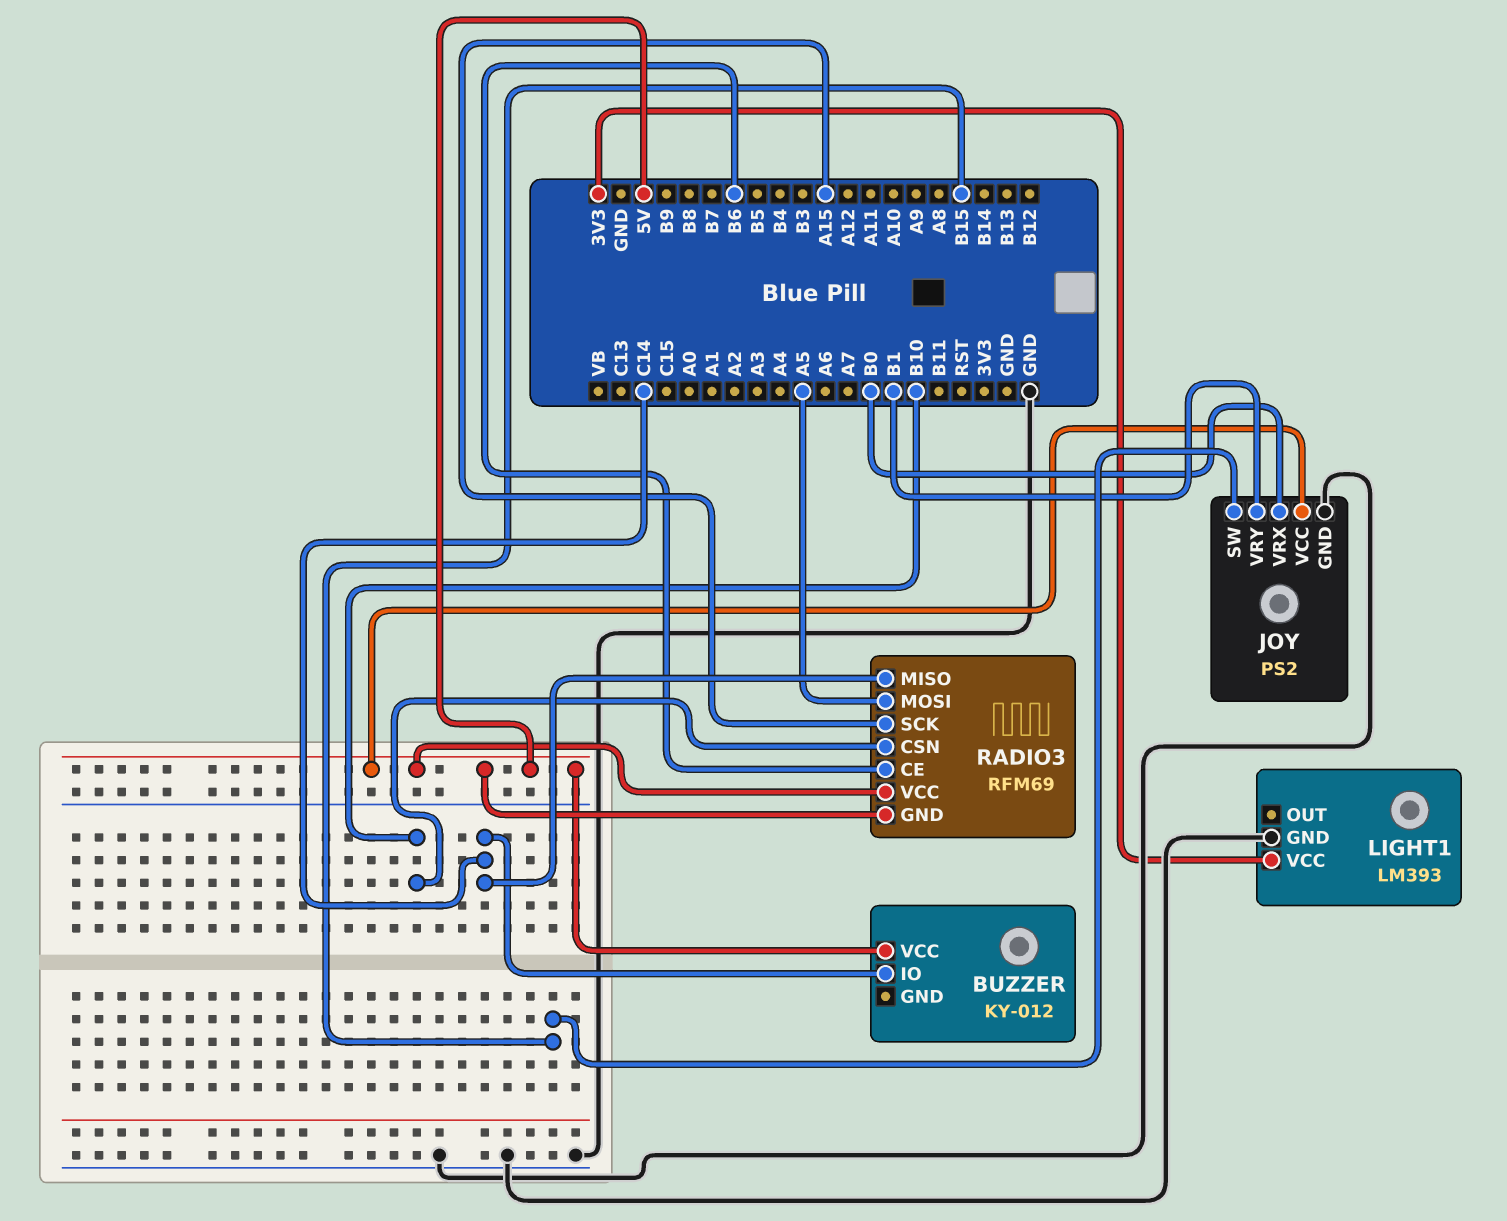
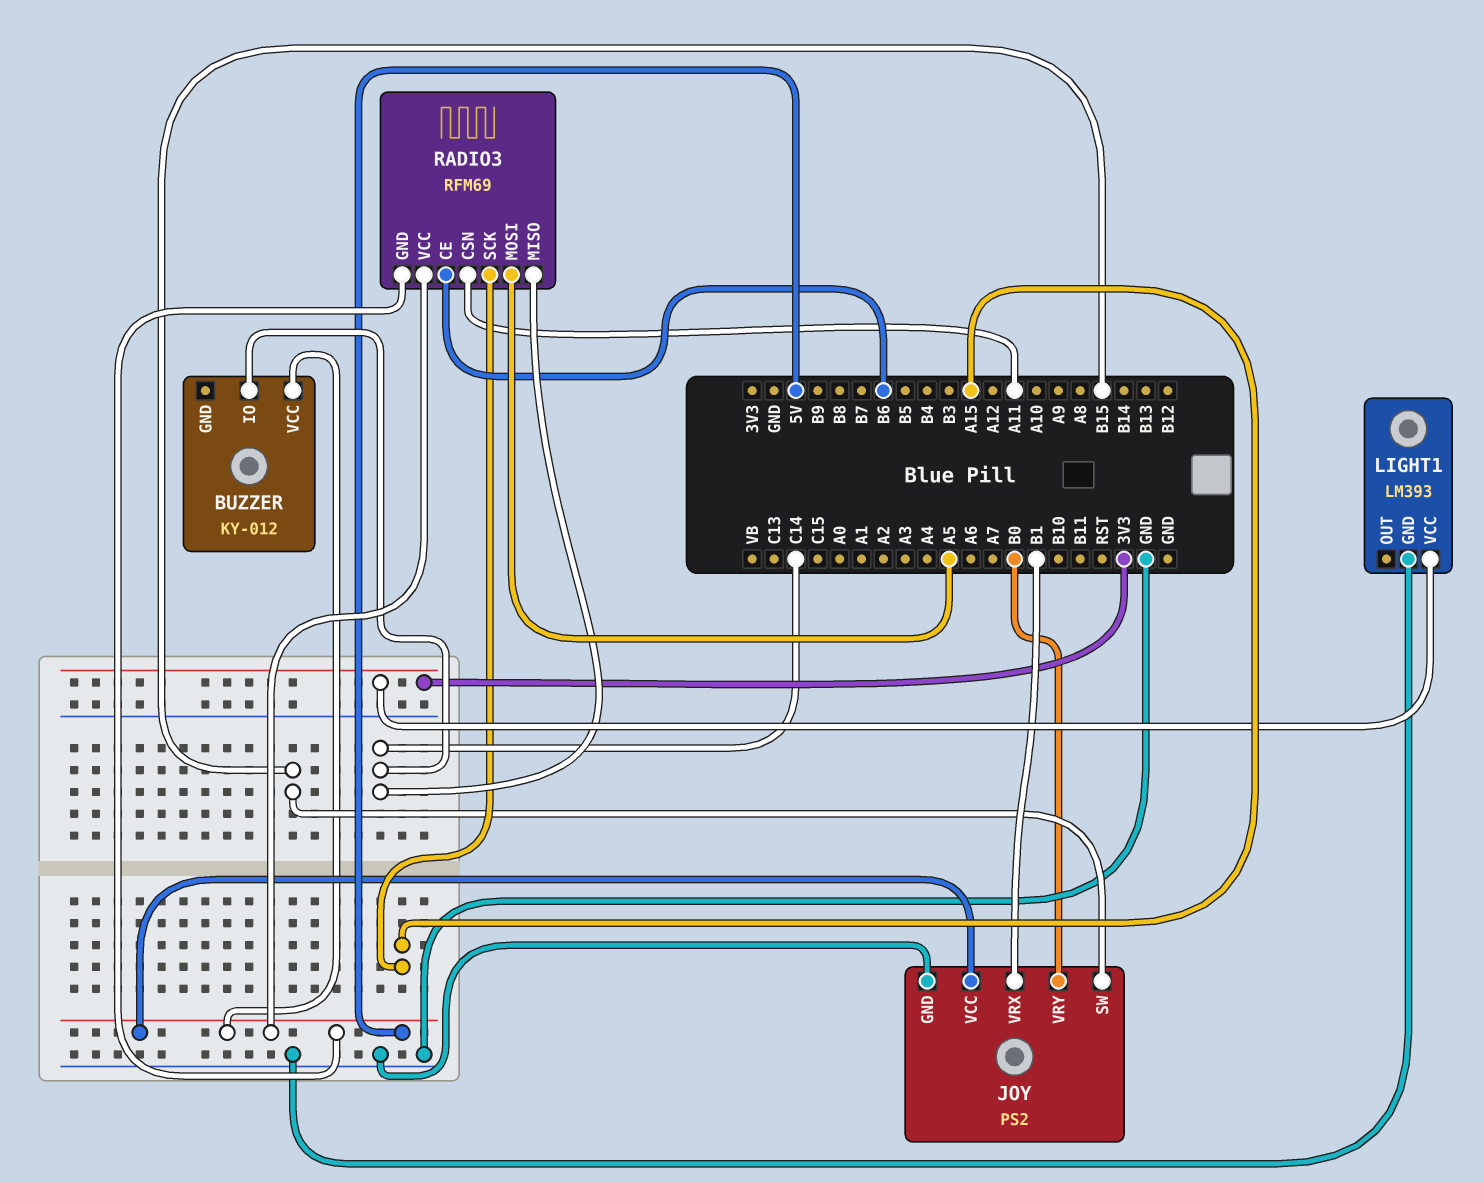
JOY pin VRX: B0 -> B1
JOY pin VRY: B1 -> B0
RADIO3 pin CSN: B10 -> A11

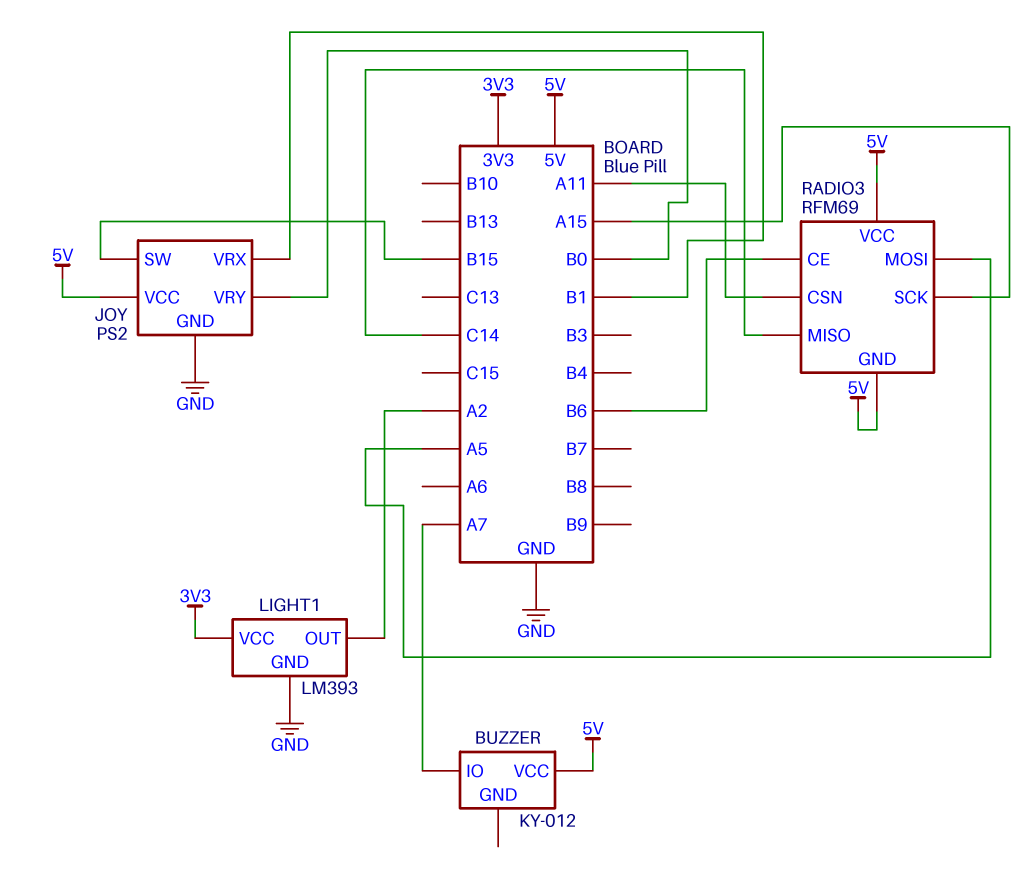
BUZZER pin IO: C14 -> A7
LIGHT1 pin OUT: none -> A2

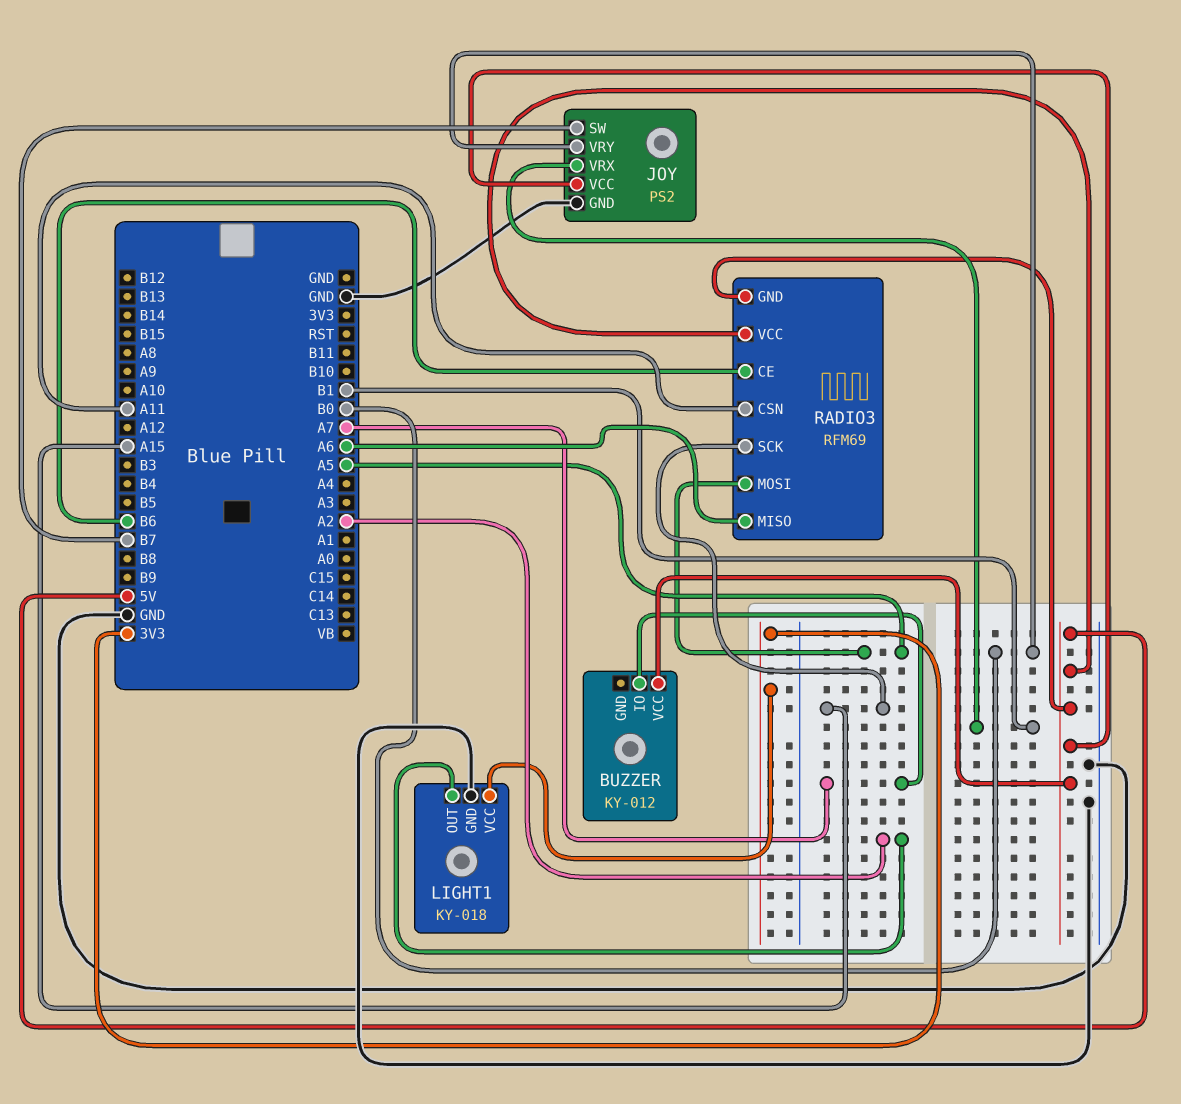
JOY pin SW: B15 -> B7
LIGHT1: LM393 -> KY-018
RADIO3 pin MISO: C14 -> A6

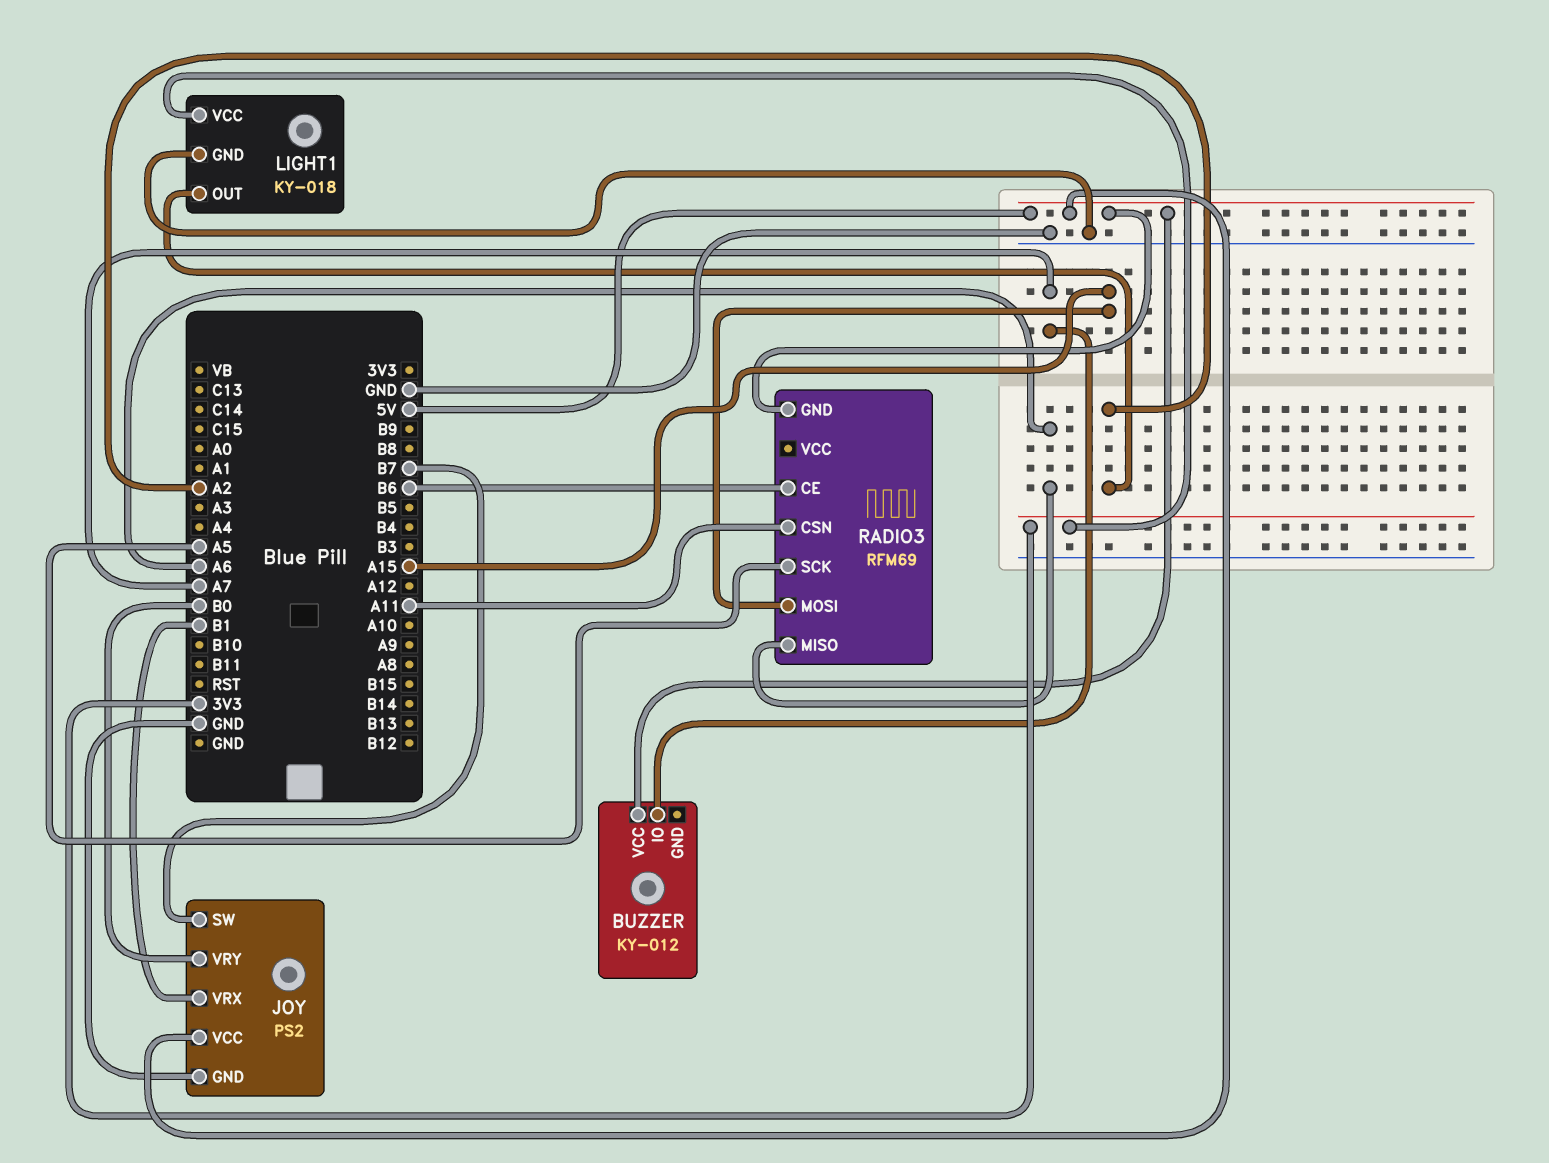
RADIO3 pin MOSI: A5 -> A15
RADIO3 pin SCK: A15 -> A5
RADIO3 pin VCC: 5V -> none

